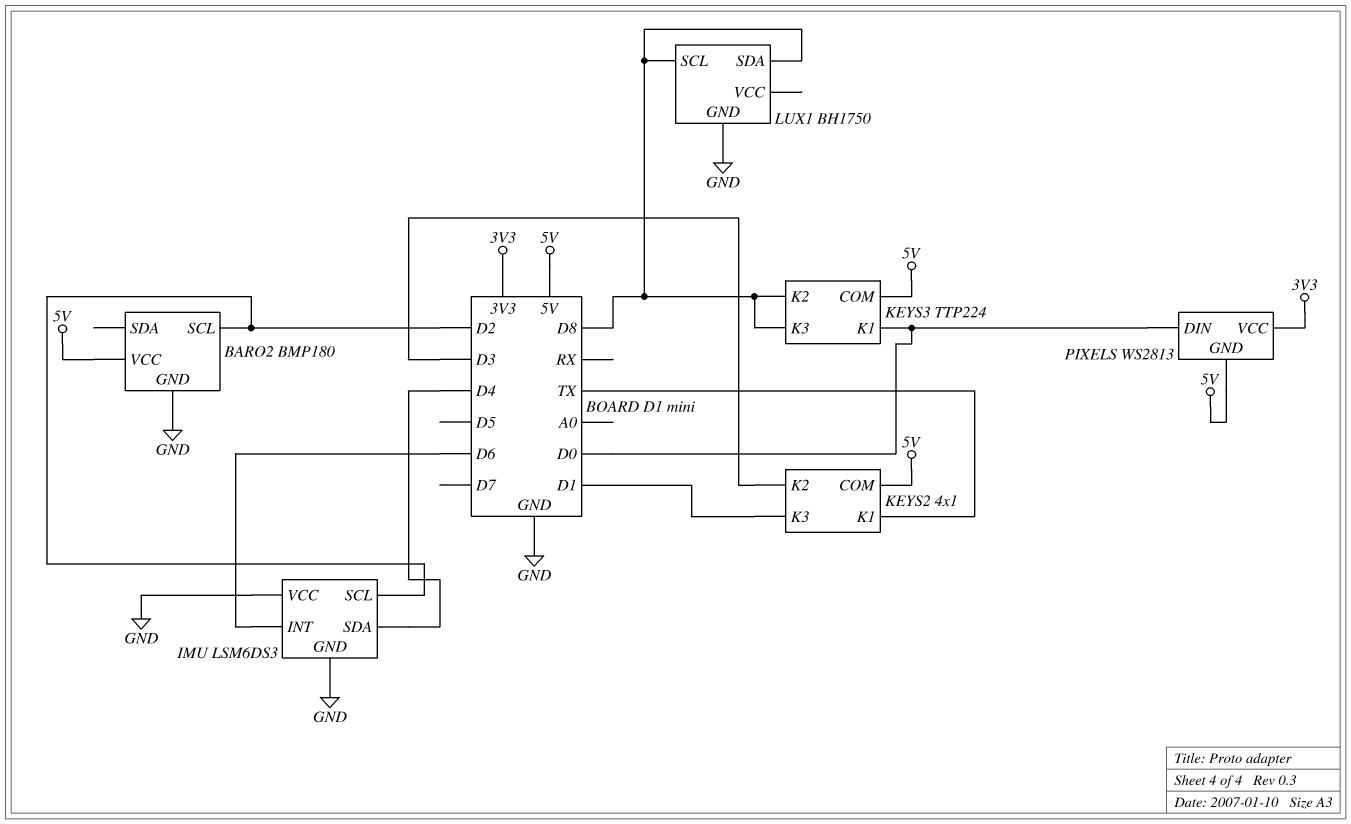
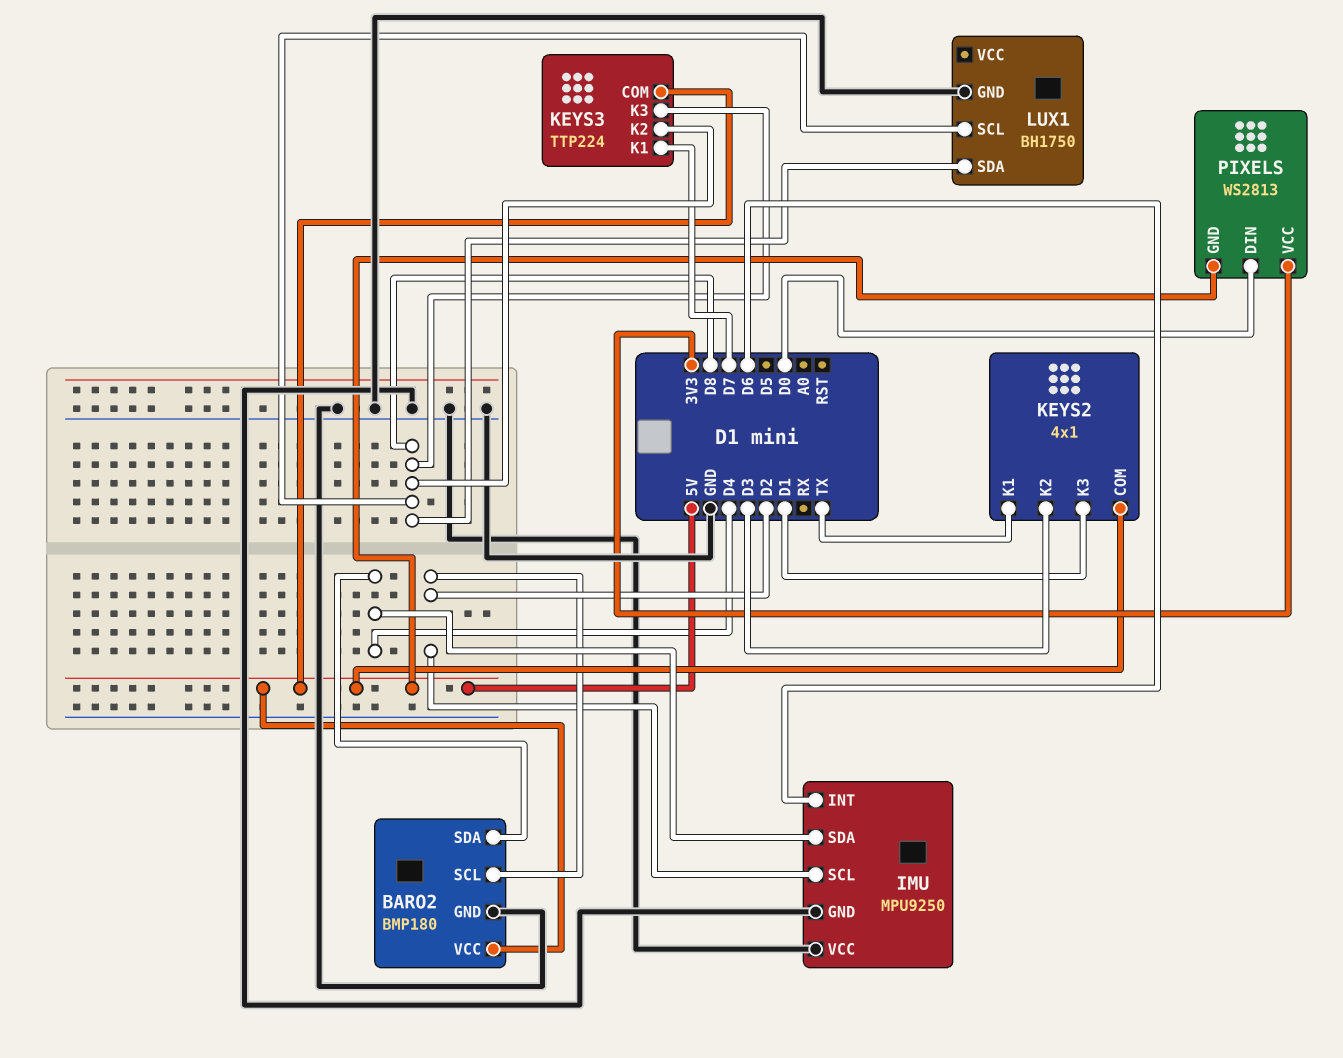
BARO2 pin SDA: none -> D4
IMU: LSM6DS3 -> MPU9250
KEYS3 pin K1: D0 -> D7

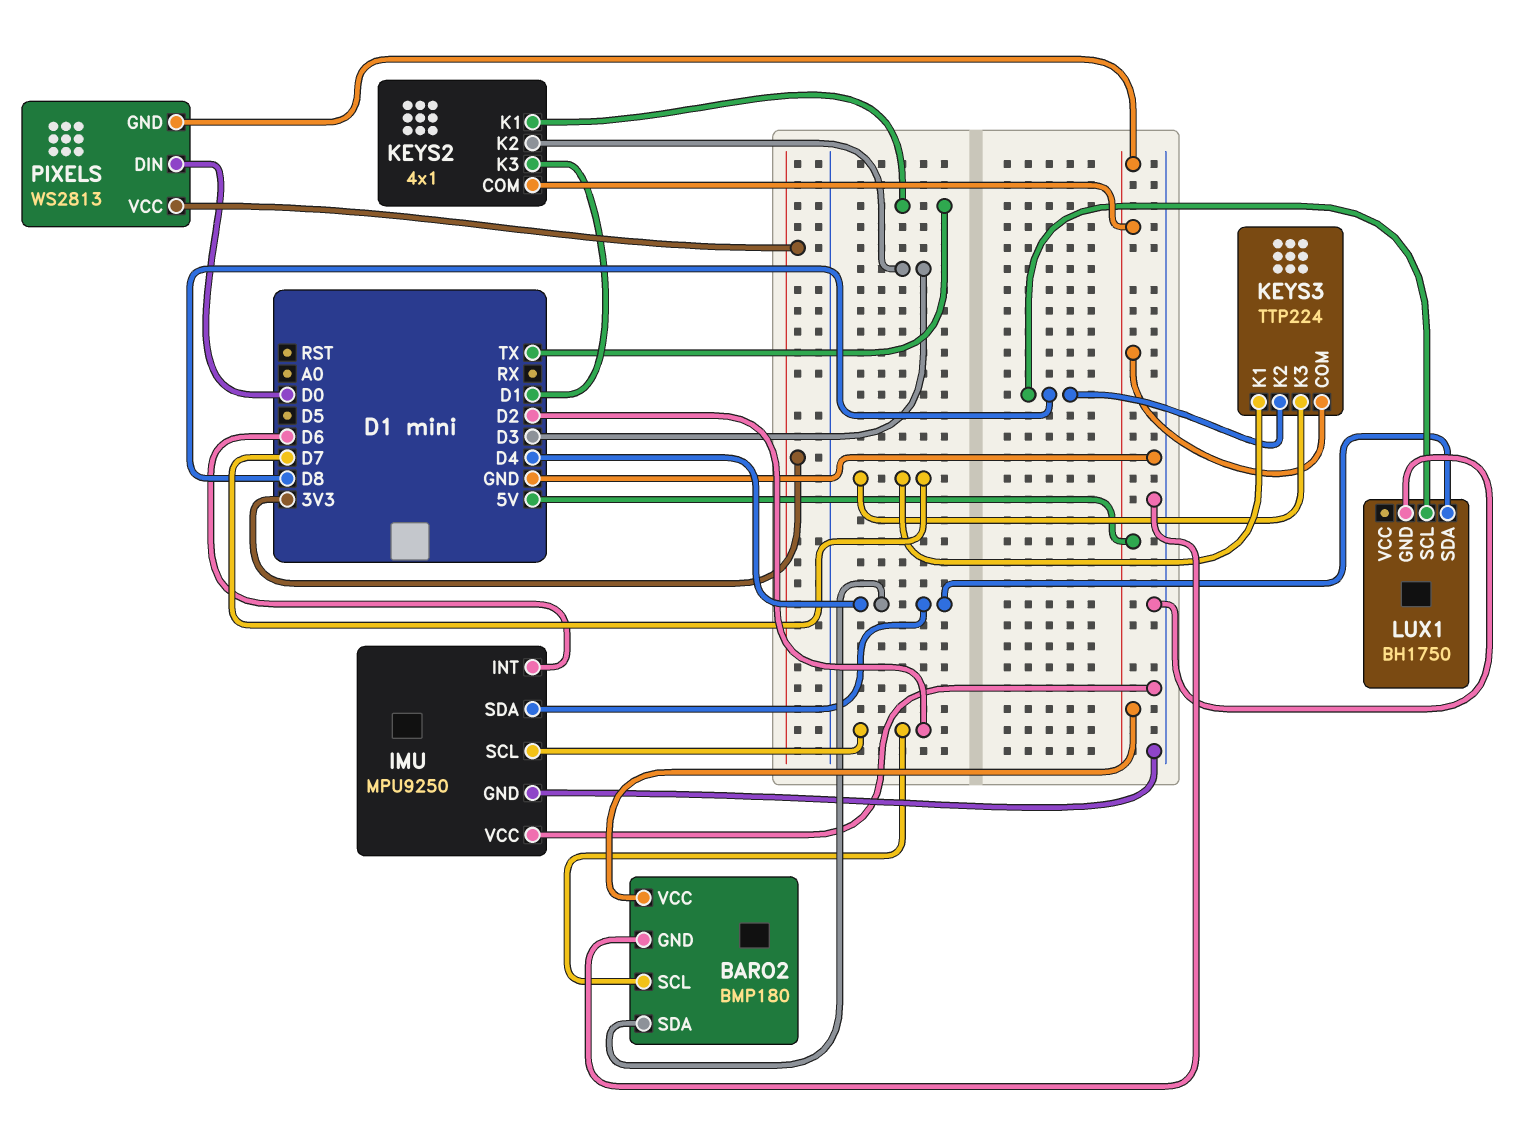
KEYS3 pin K3: D8 -> D7
LUX1 pin SDA: D8 -> D4

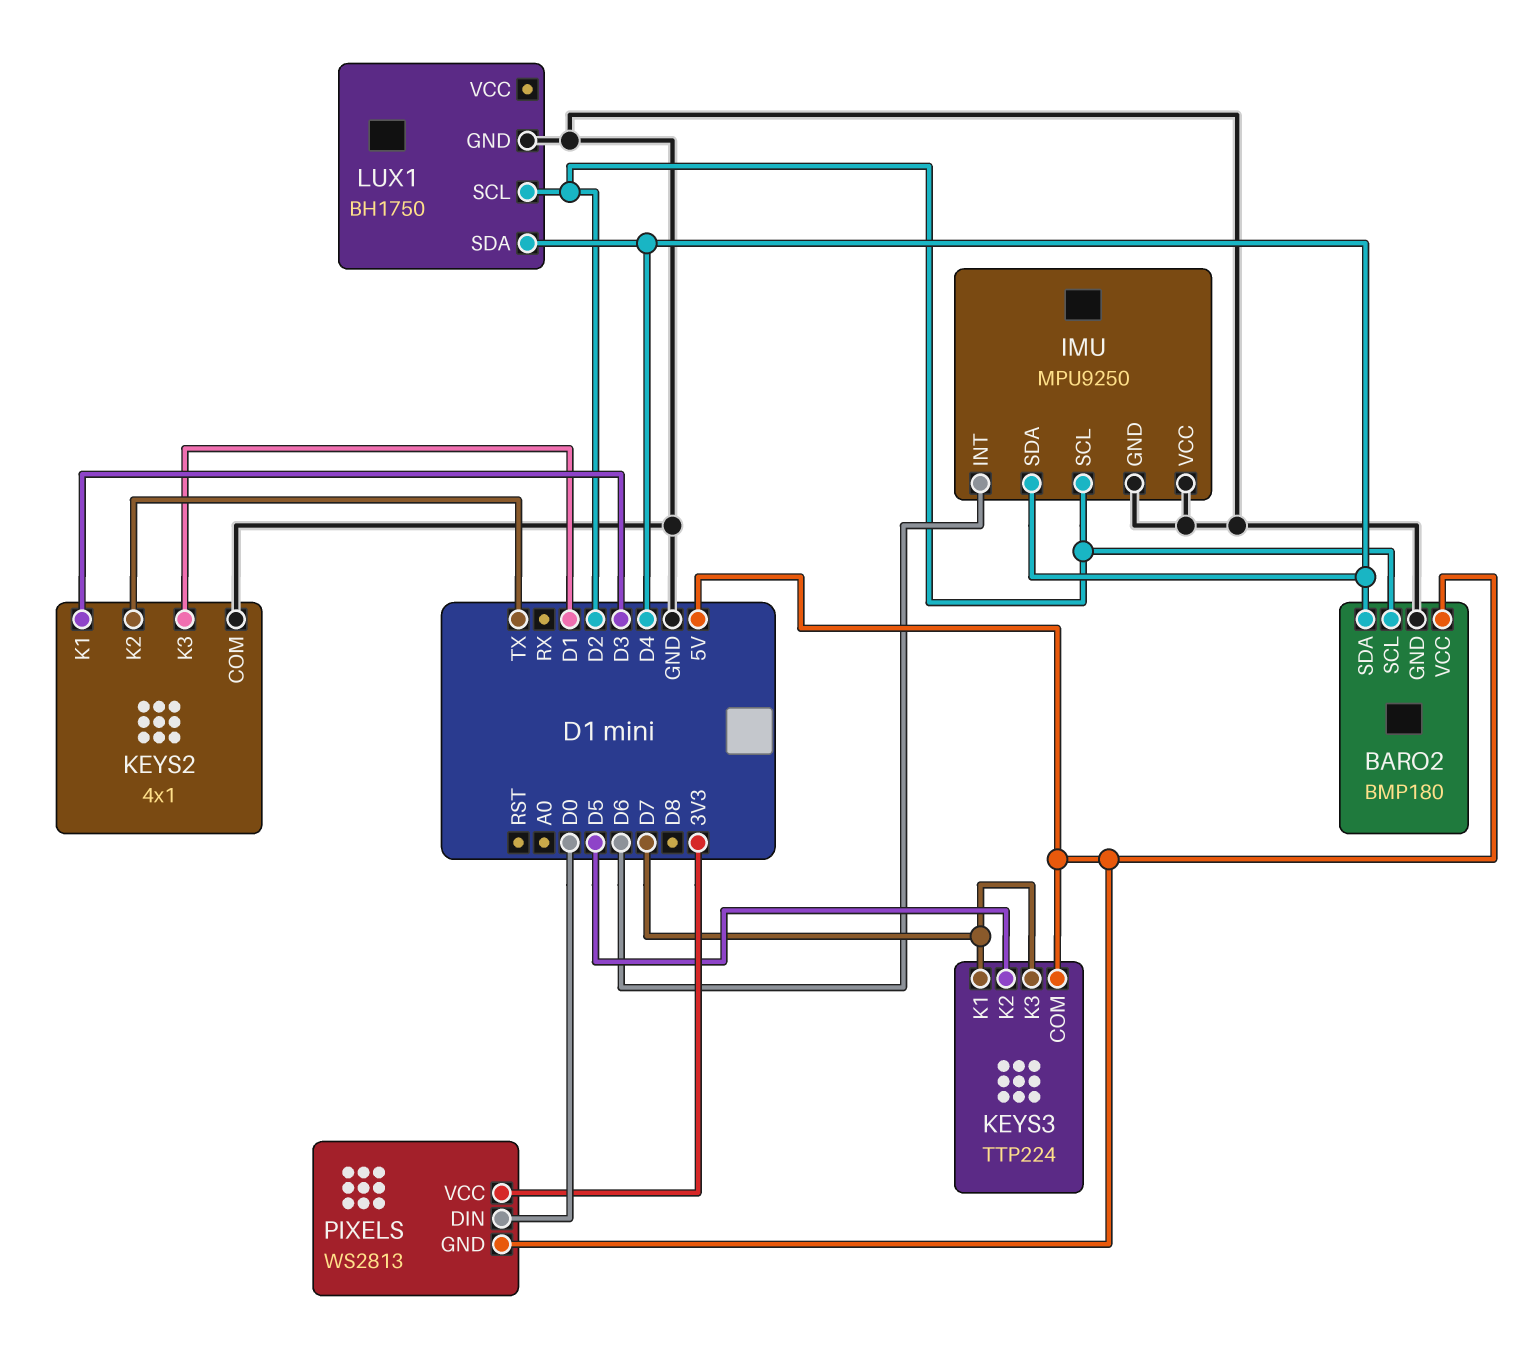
KEYS2 pin COM: 5V -> GND
KEYS2 pin K1: TX -> D3
KEYS2 pin K2: D3 -> TX
KEYS3 pin K2: D8 -> D5
LUX1 pin SCL: D8 -> D2

